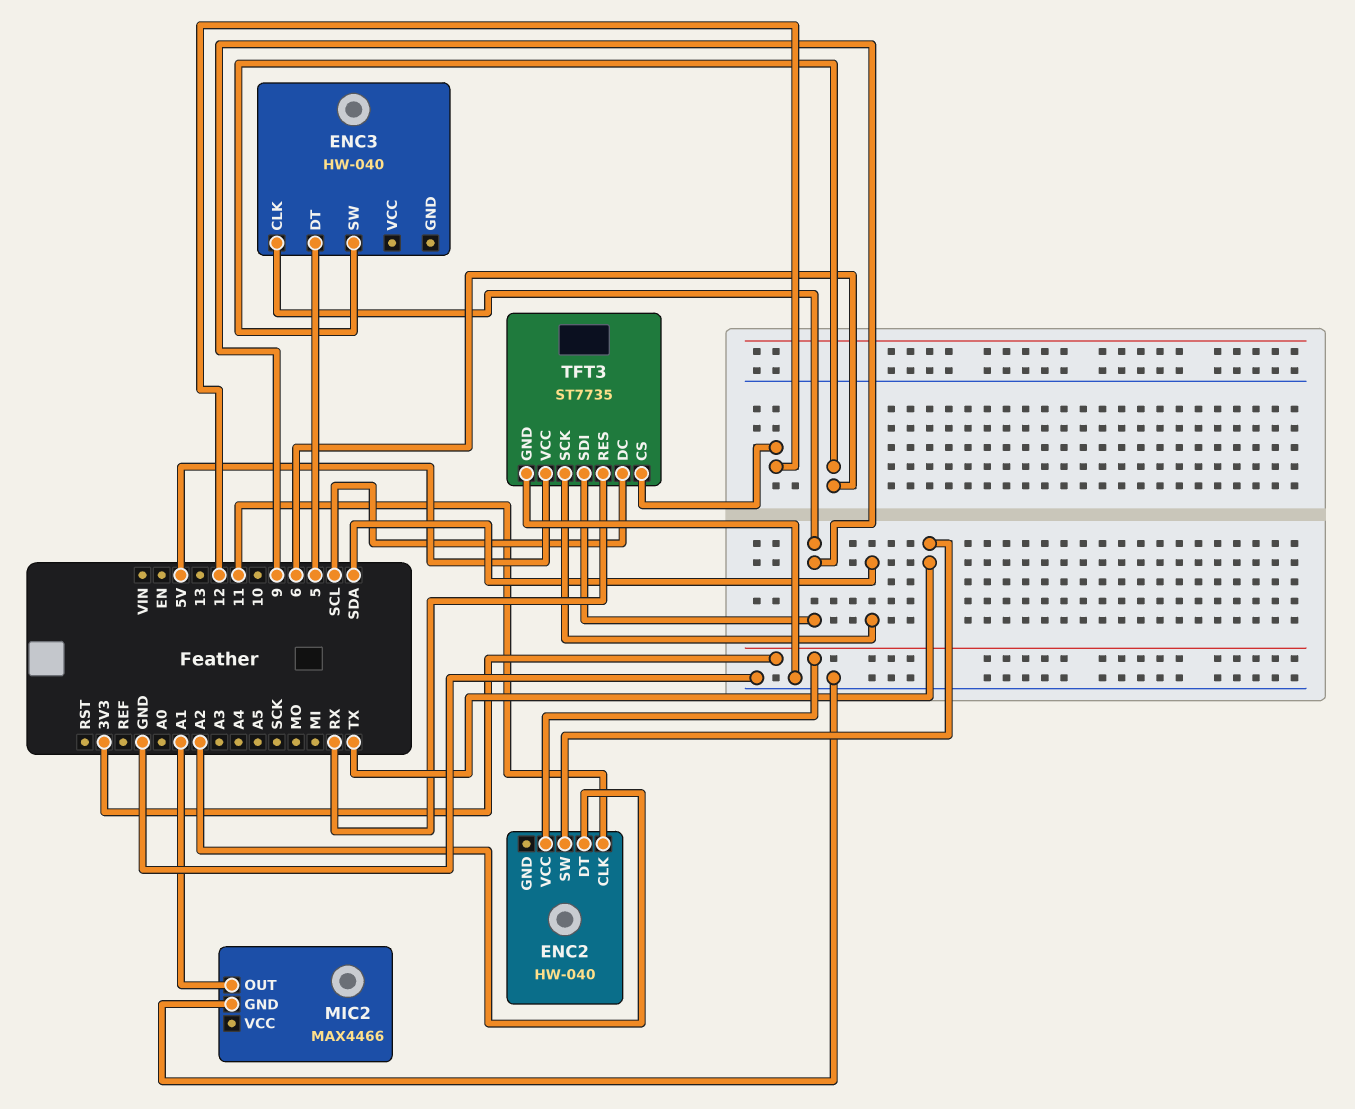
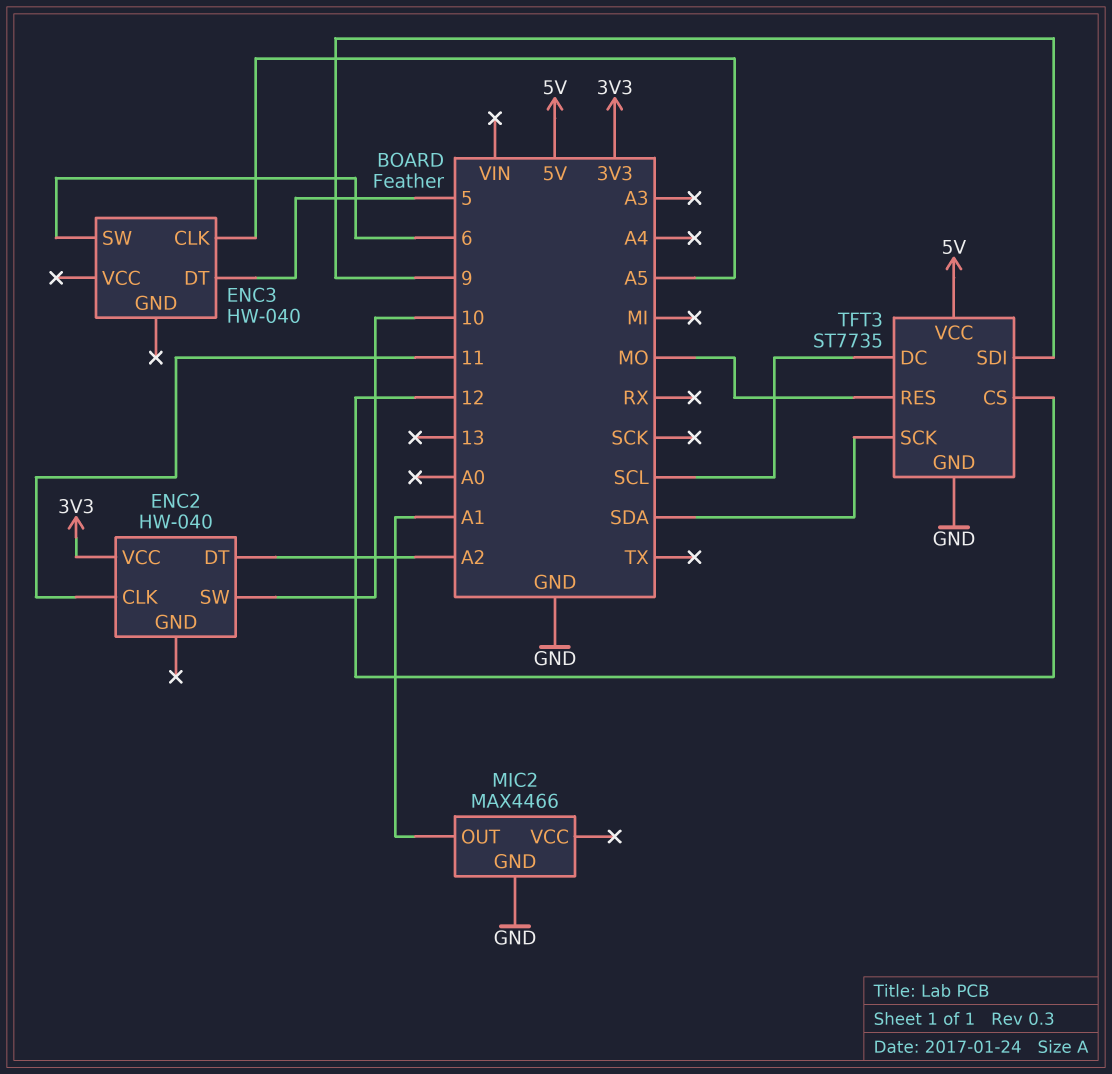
ENC2 pin SW: TX -> 10
ENC3 pin CLK: 9 -> A5
TFT3 pin RES: RX -> MO

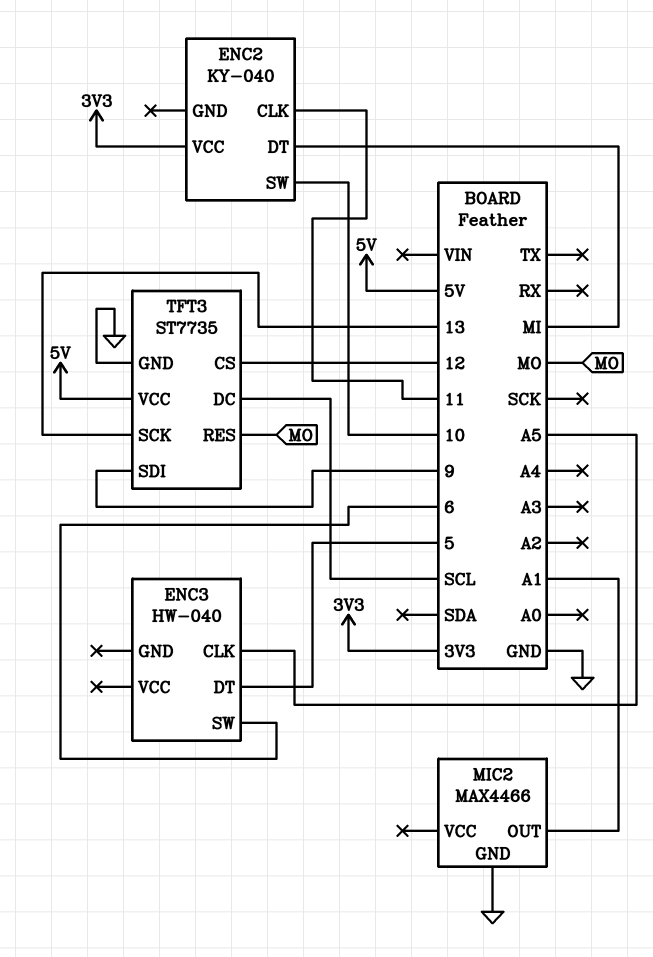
ENC2: HW-040 -> KY-040
ENC2 pin DT: A2 -> MI
TFT3 pin SCK: SDA -> 13

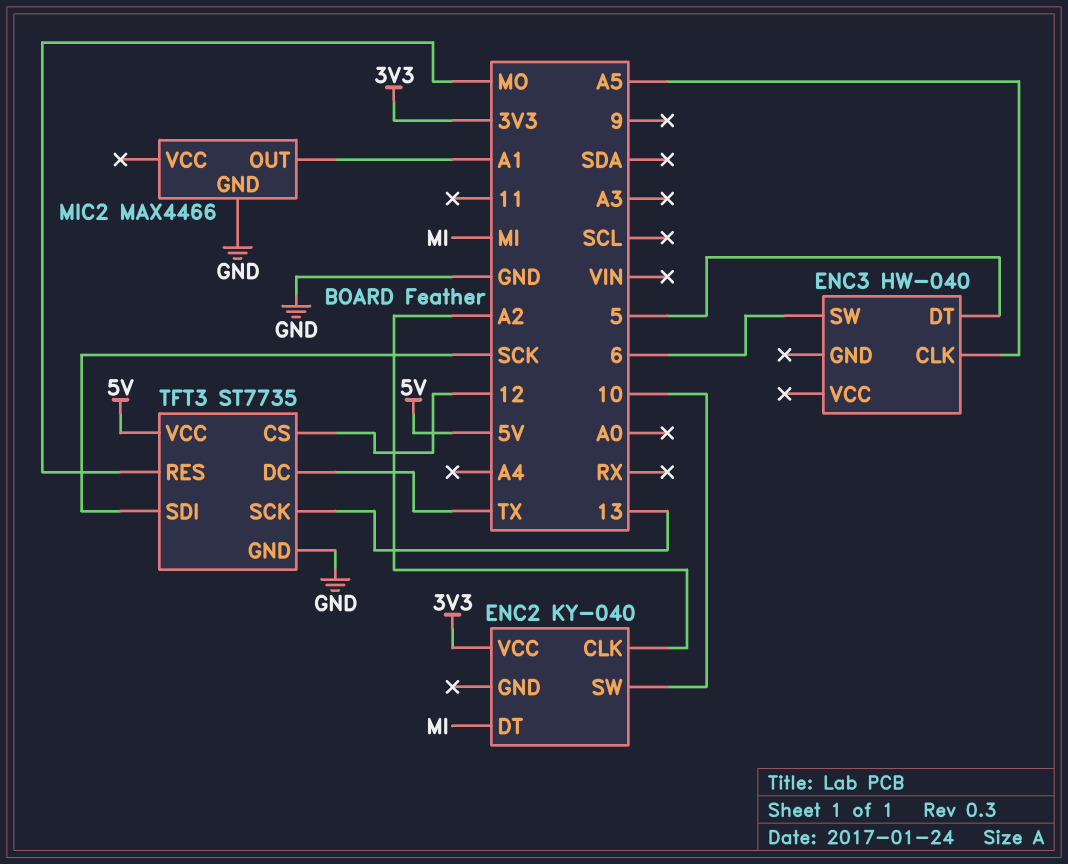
ENC2 pin CLK: 11 -> A2
TFT3 pin DC: SCL -> TX
TFT3 pin SDI: 9 -> SCK

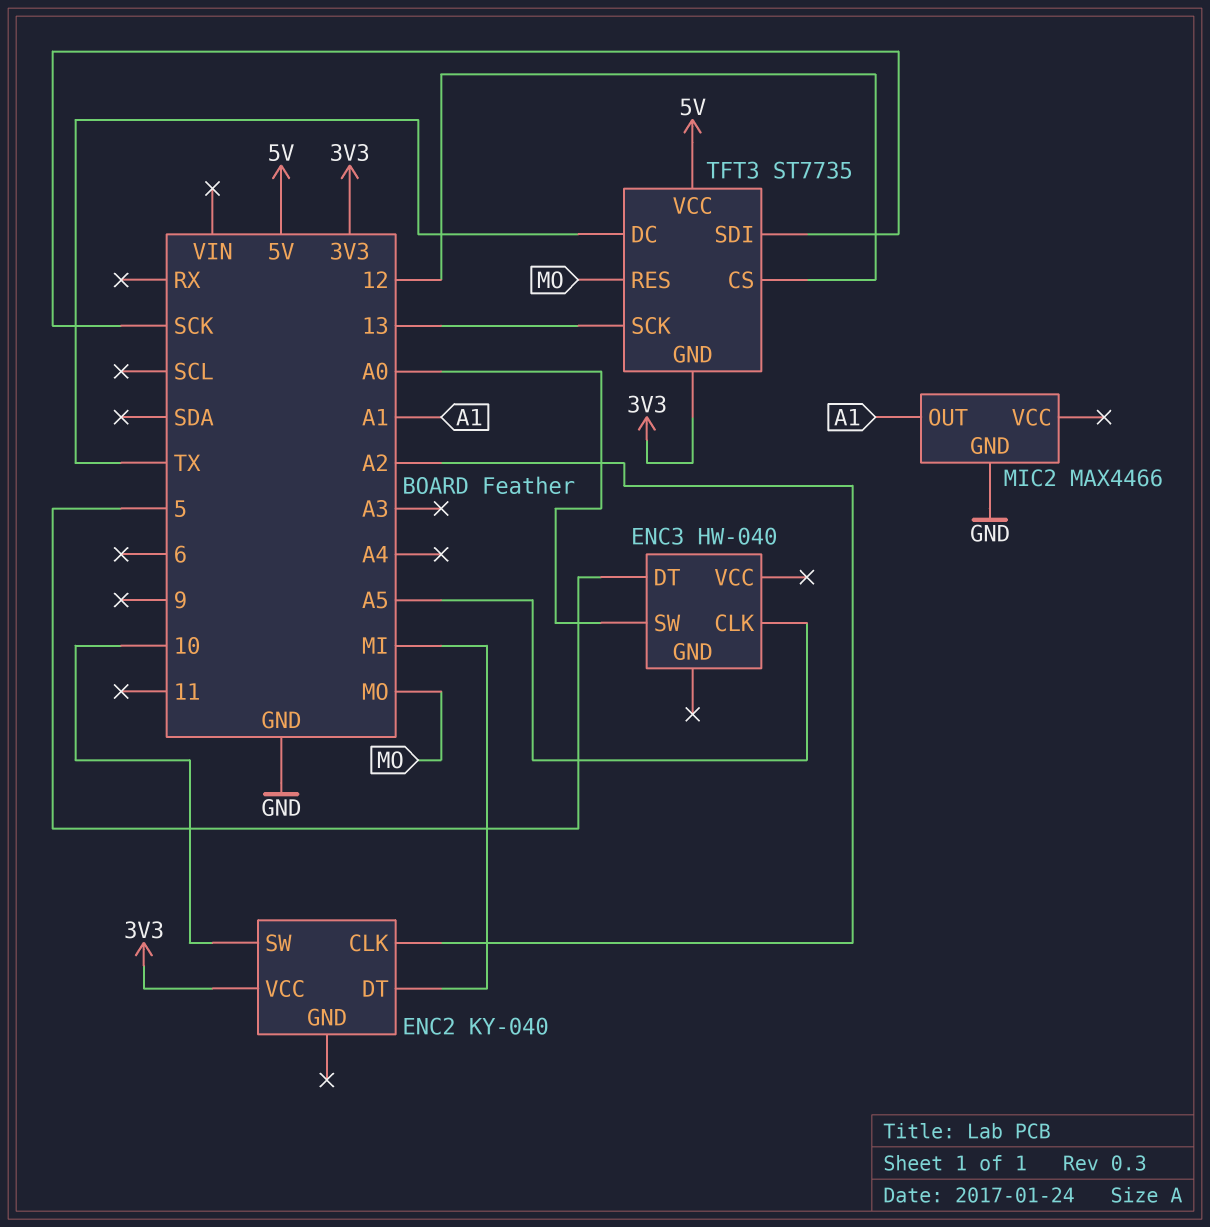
ENC3 pin SW: 6 -> A0
TFT3 pin GND: GND -> 3V3

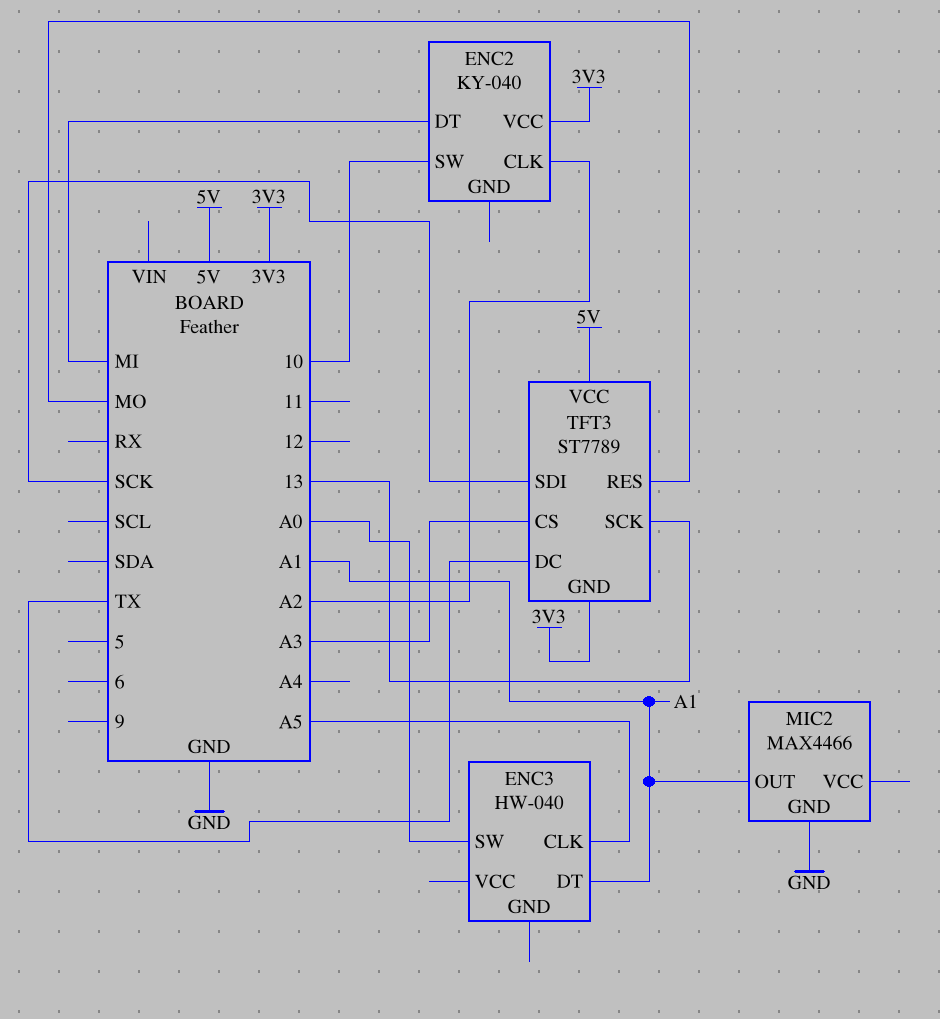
ENC3 pin DT: 5 -> A1
TFT3: ST7735 -> ST7789
TFT3 pin CS: 12 -> A3

